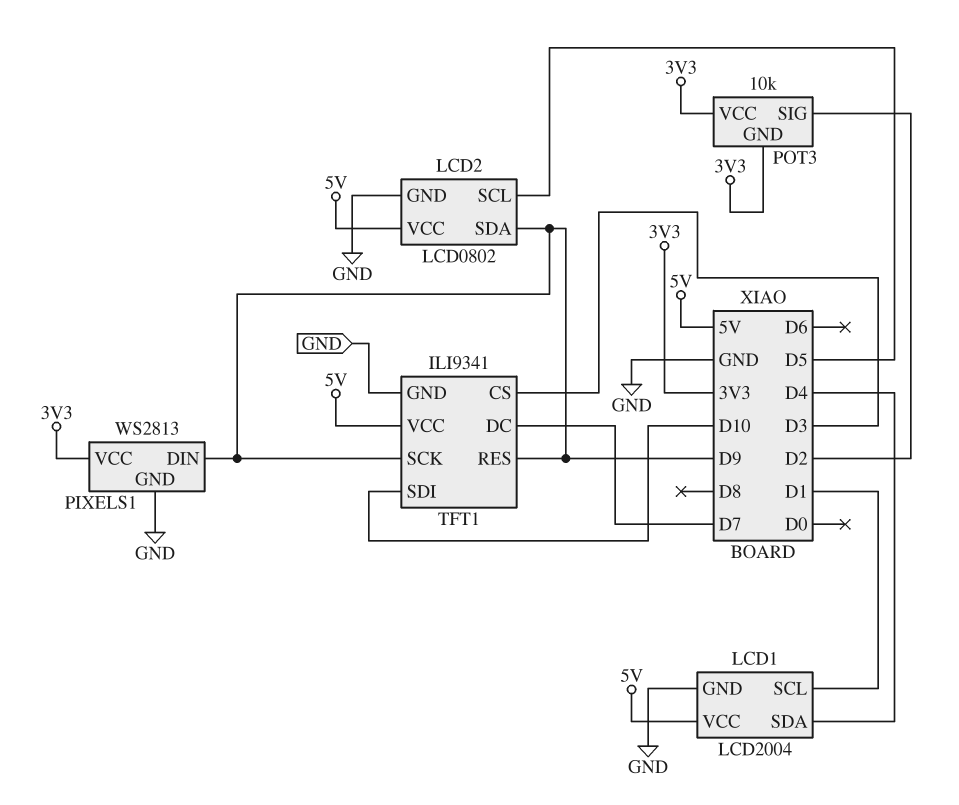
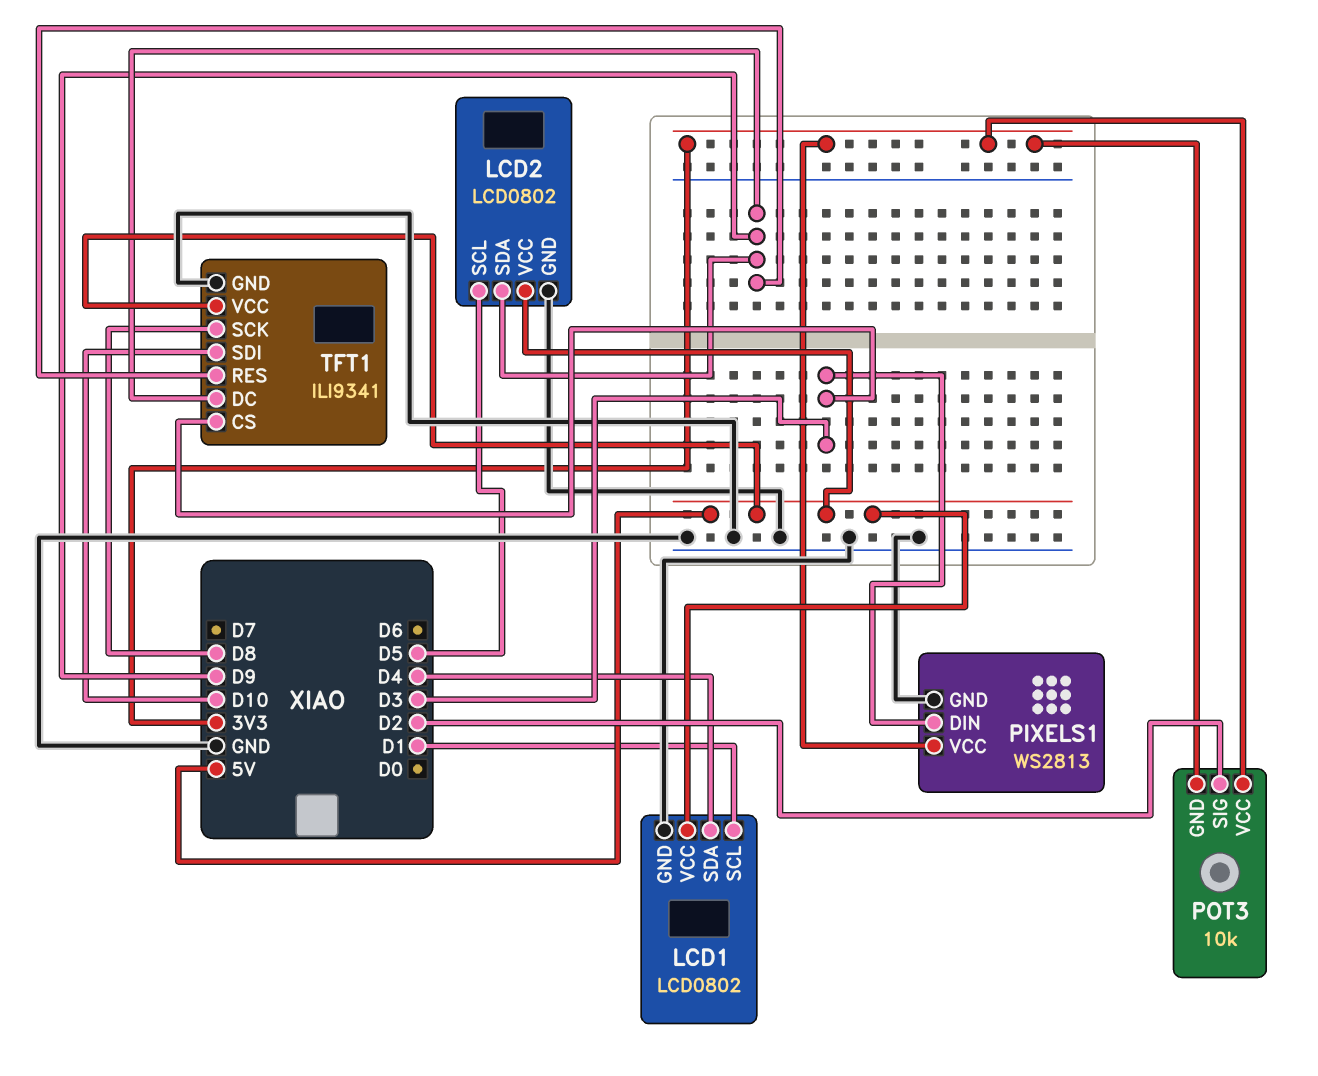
LCD1: LCD2004 -> LCD0802
PIXELS1 pin DIN: D9 -> D3
TFT1 pin DC: D7 -> D9
TFT1 pin SCK: D9 -> D8

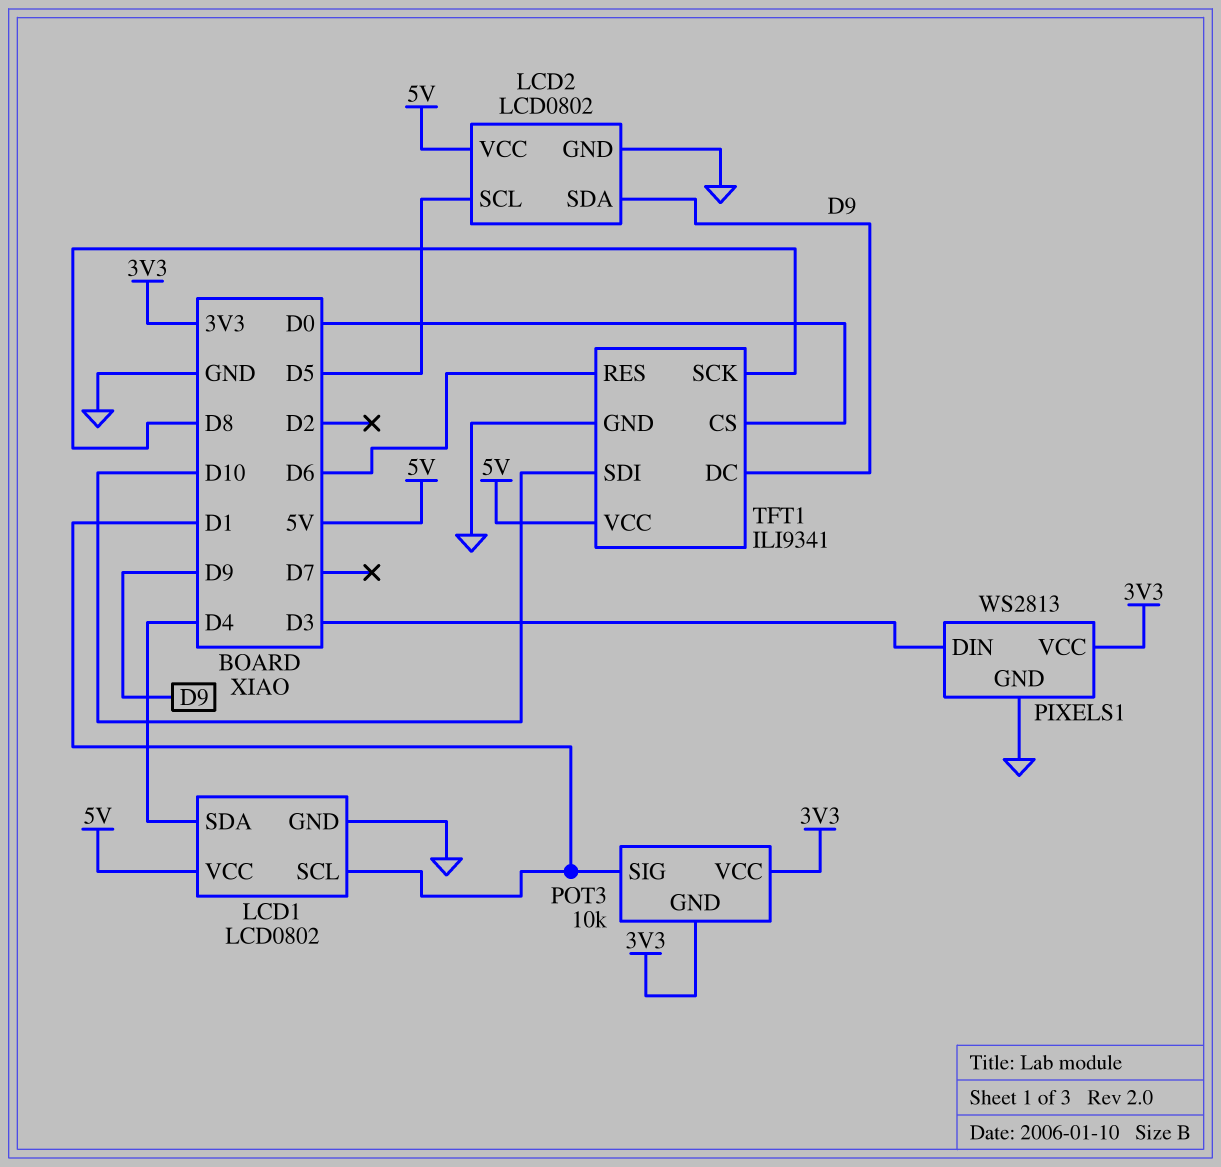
POT3 pin SIG: D2 -> D1
TFT1 pin CS: D3 -> D0
TFT1 pin RES: D9 -> D6

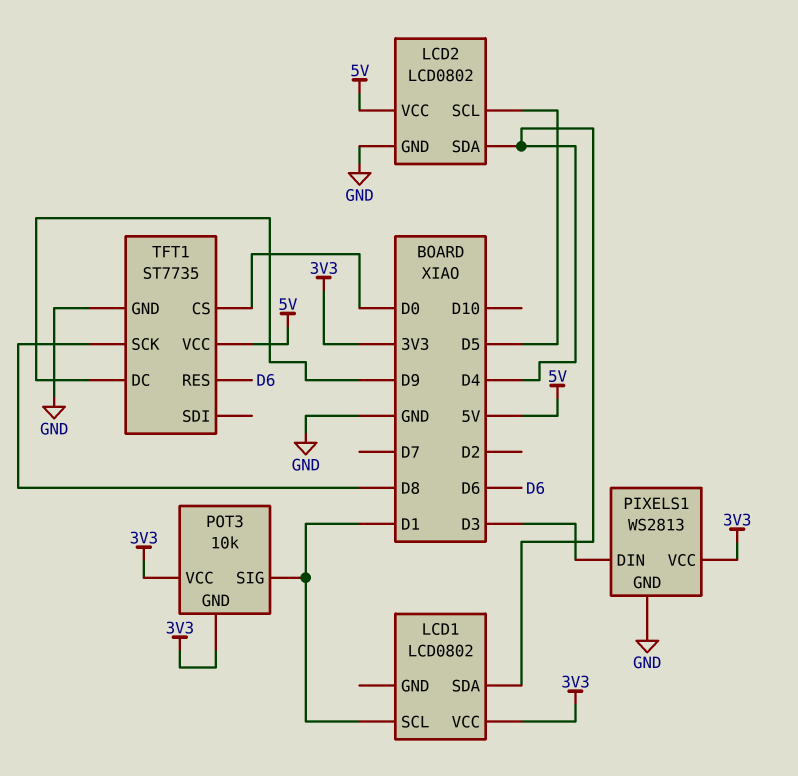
LCD1 pin GND: GND -> none
LCD1 pin VCC: 5V -> 3V3
LCD2 pin SDA: D9 -> D4
TFT1: ILI9341 -> ST7735
TFT1 pin SDI: D10 -> none

